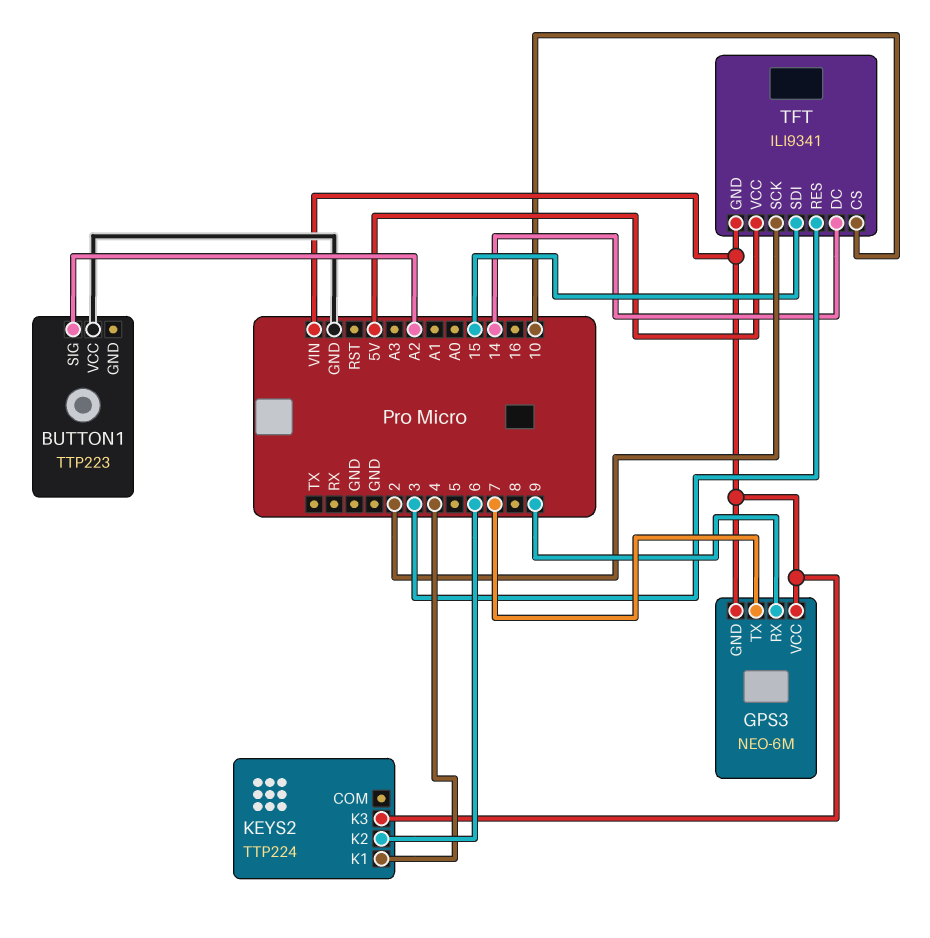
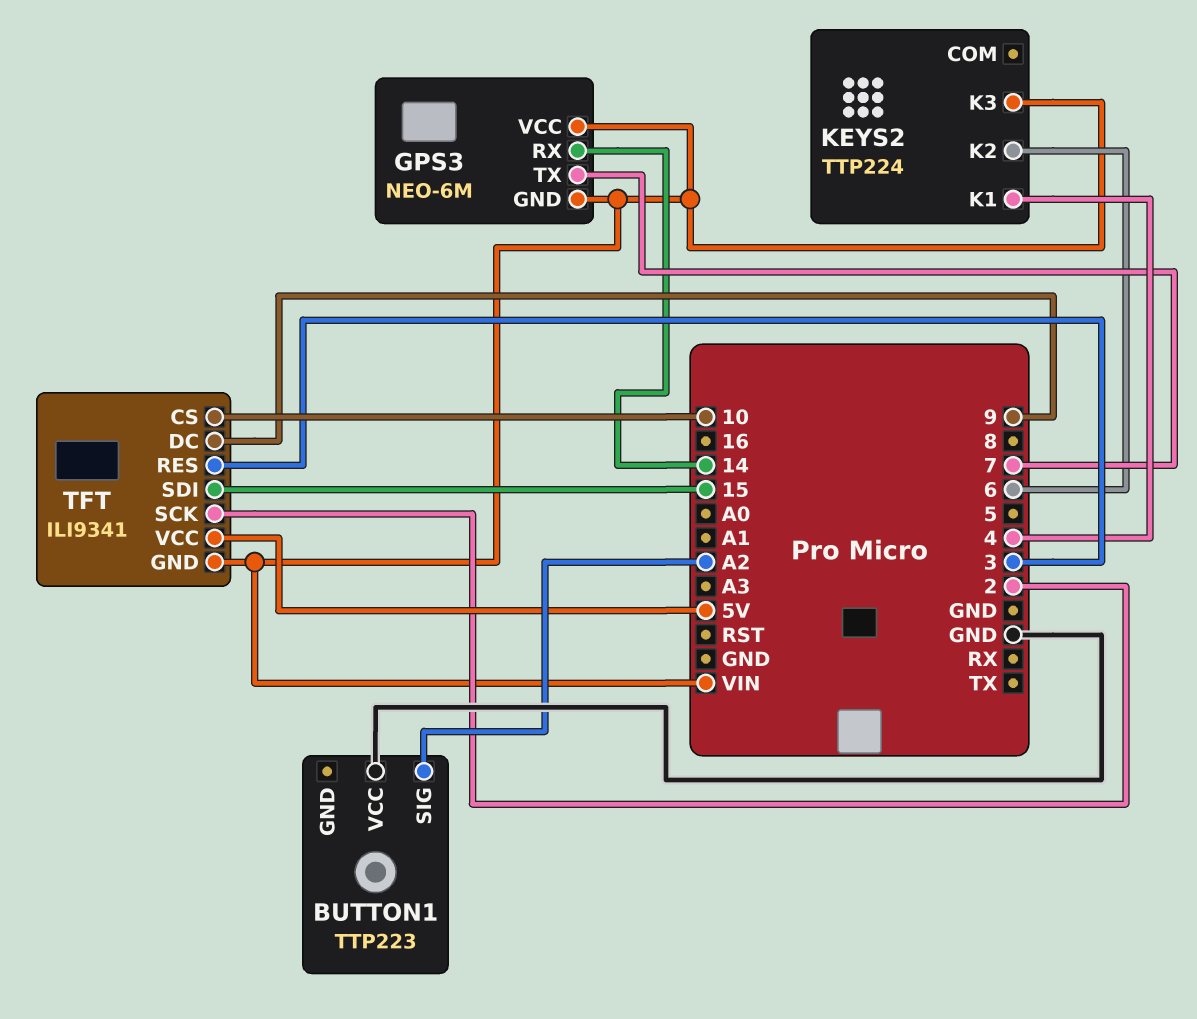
GPS3 pin RX: 9 -> 14
TFT pin DC: 14 -> 9

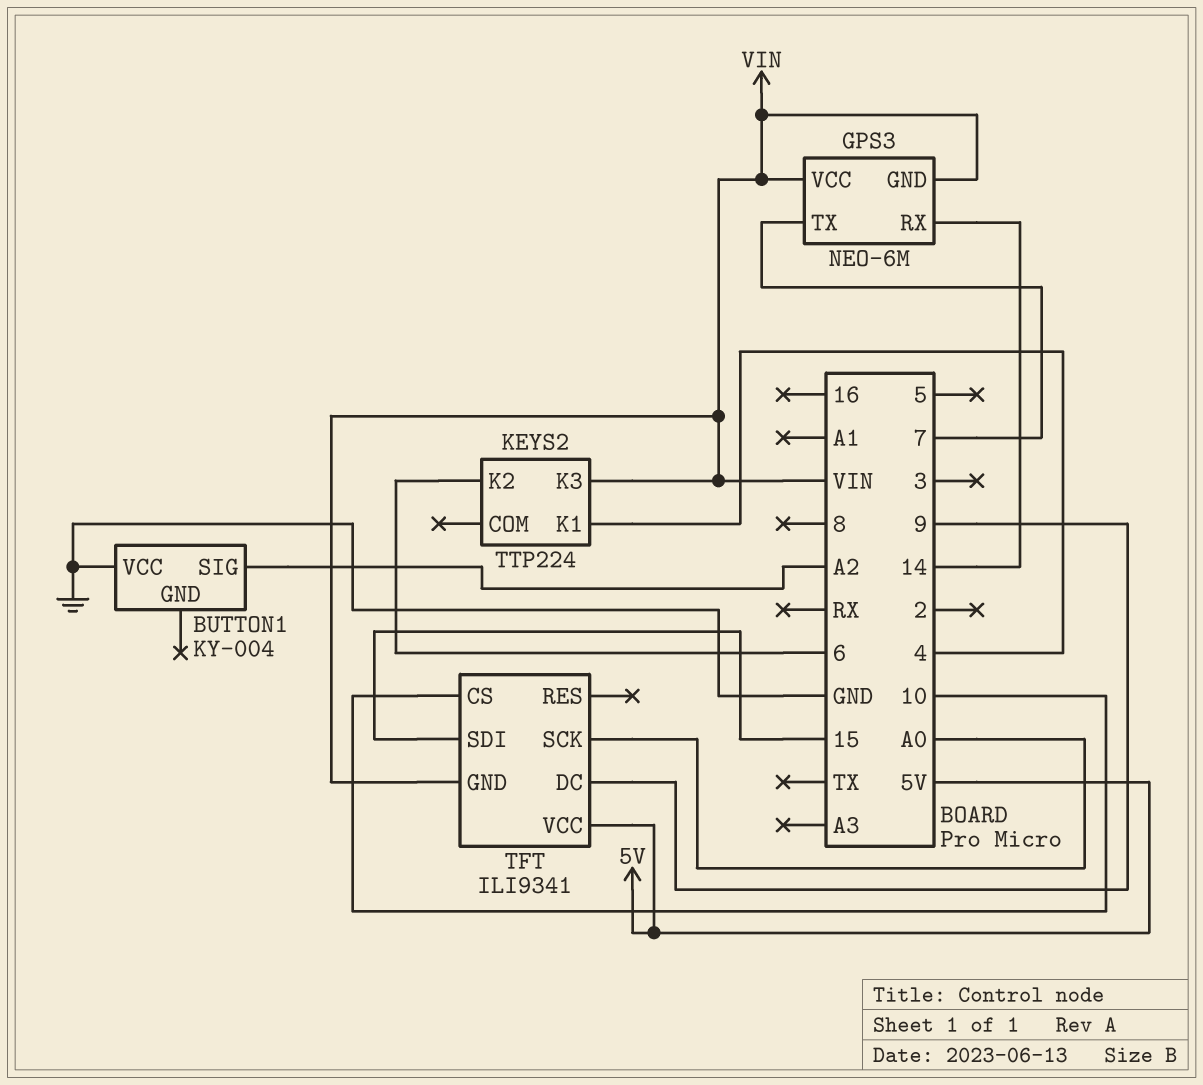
BUTTON1: TTP223 -> KY-004
TFT pin RES: 3 -> none
TFT pin SCK: 2 -> A0

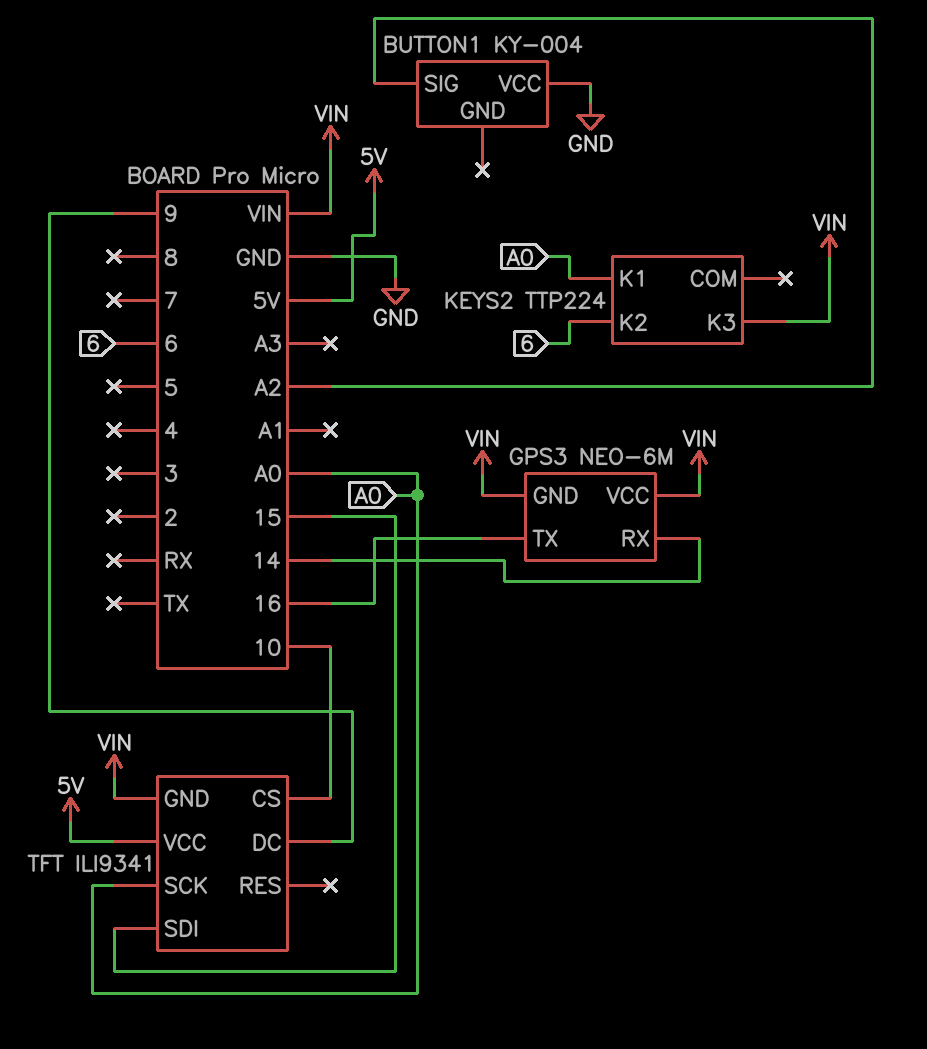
GPS3 pin TX: 7 -> 16
KEYS2 pin K1: 4 -> A0

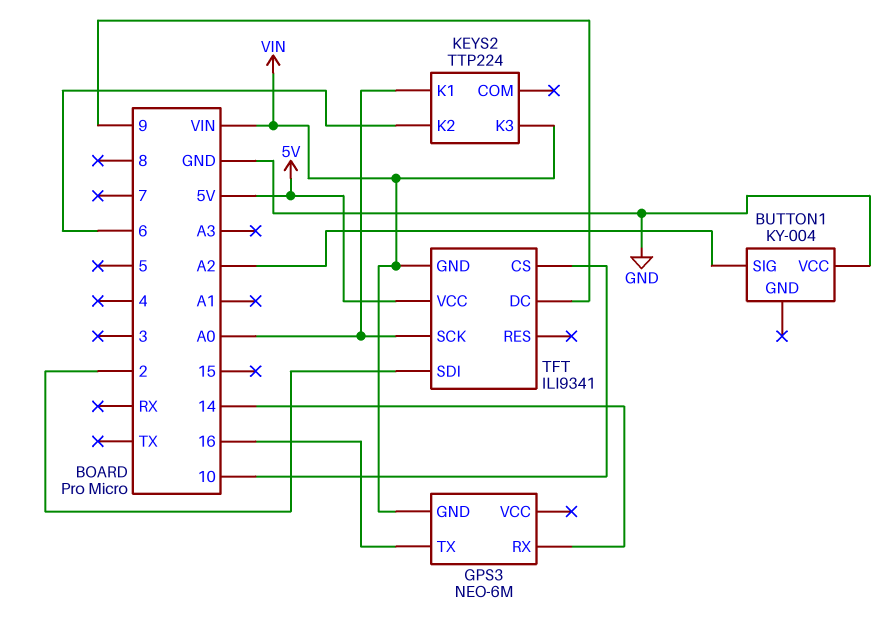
GPS3 pin VCC: VIN -> none
TFT pin SDI: 15 -> 2

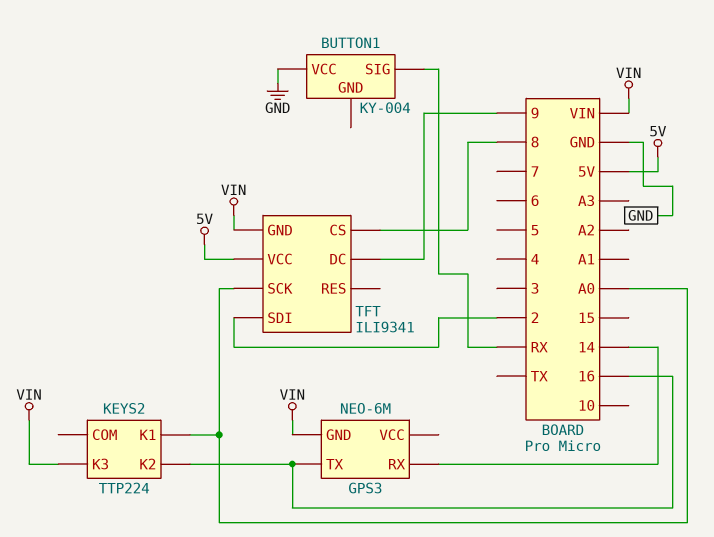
BUTTON1 pin SIG: A2 -> RX
KEYS2 pin K2: 6 -> 16
TFT pin CS: 10 -> 8

